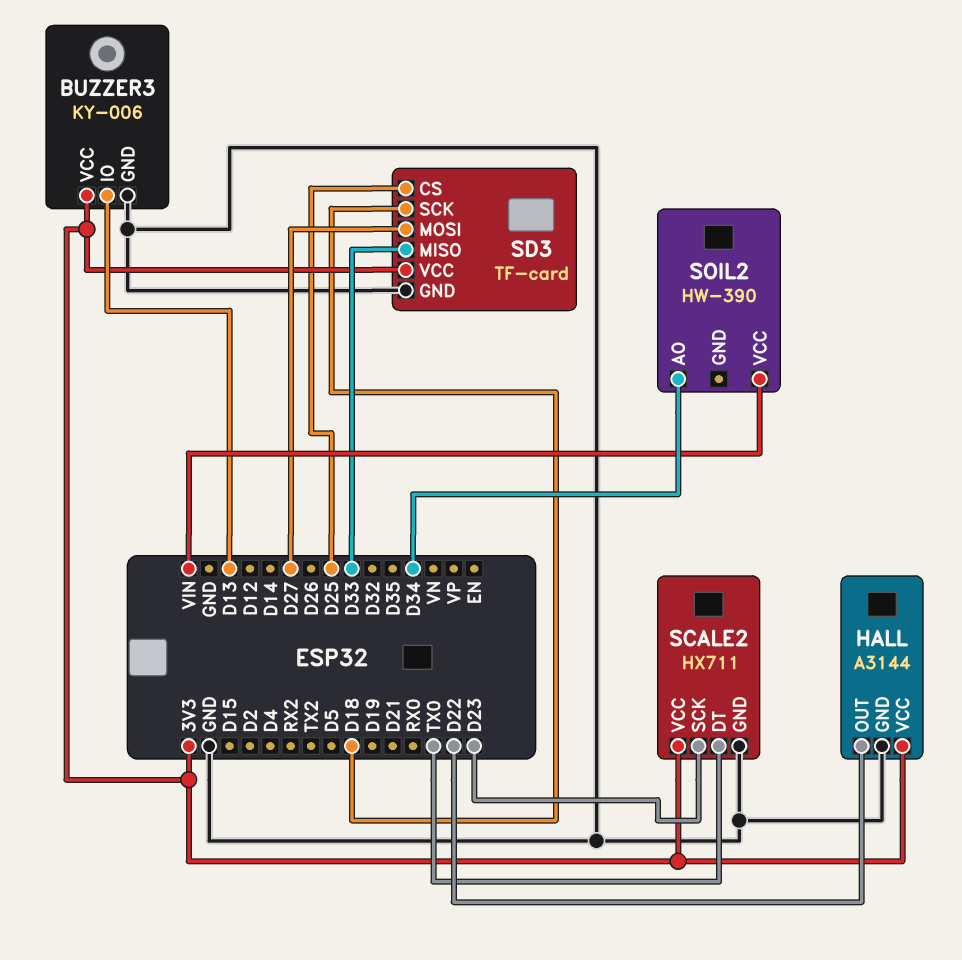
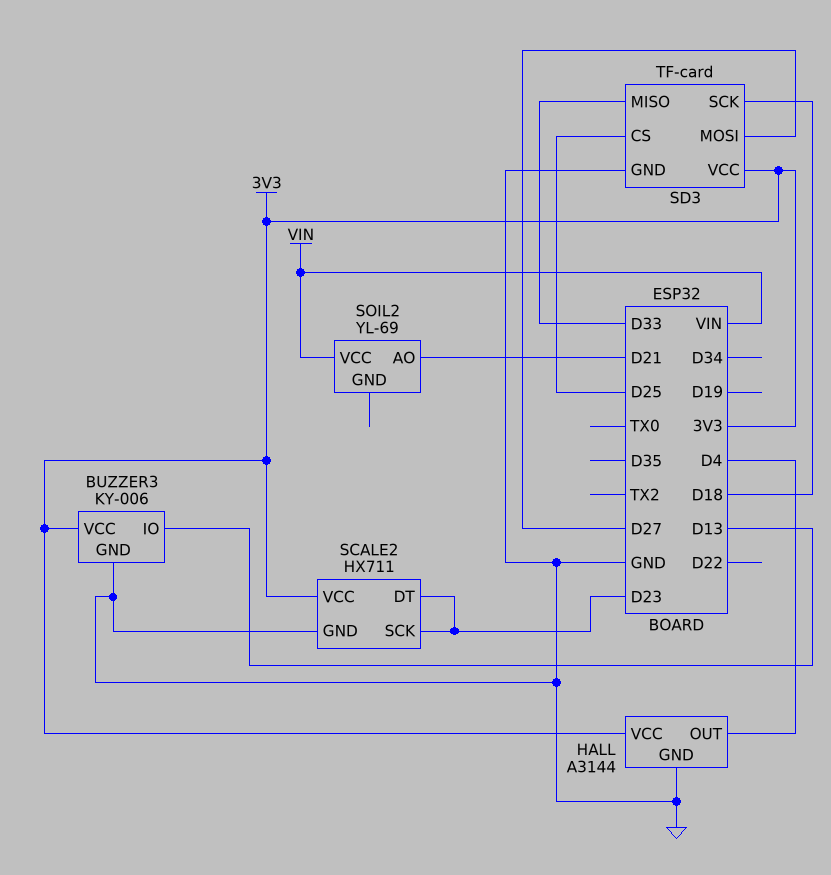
HALL pin OUT: D22 -> D4
SCALE2 pin DT: TX0 -> D23
SOIL2: HW-390 -> YL-69
SOIL2 pin AO: D34 -> D21

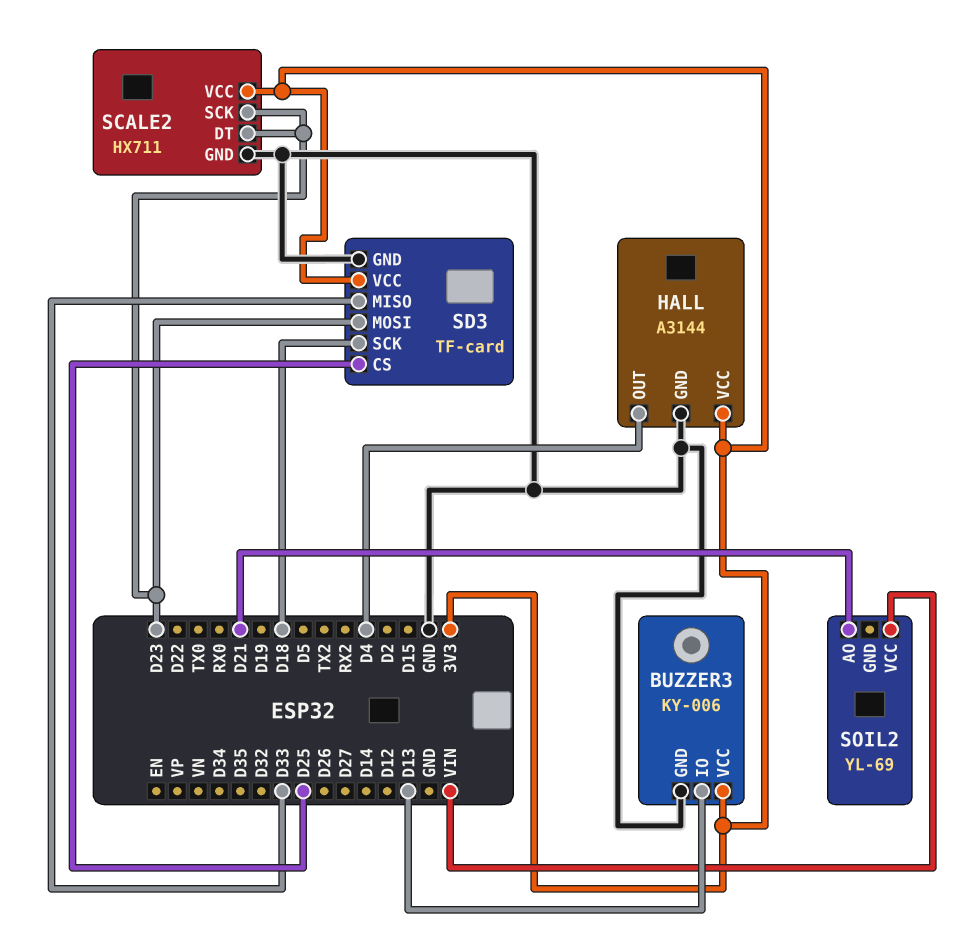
SD3 pin MOSI: D27 -> D23

